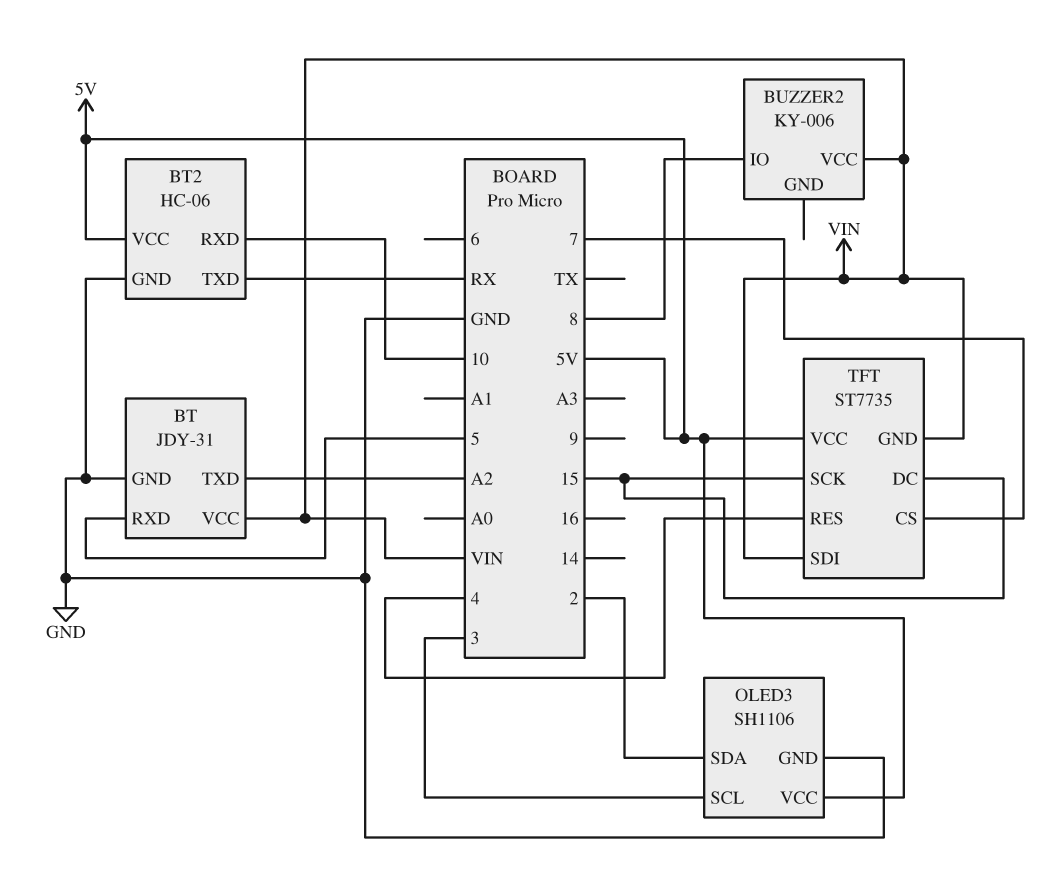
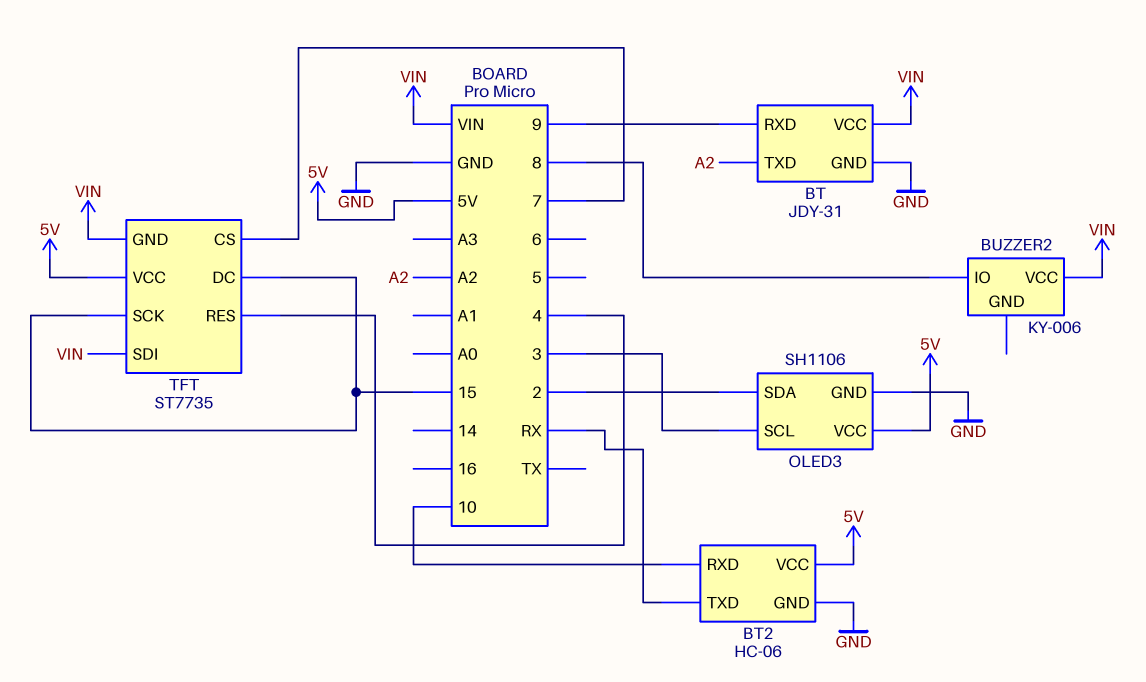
BT pin RXD: 5 -> 9

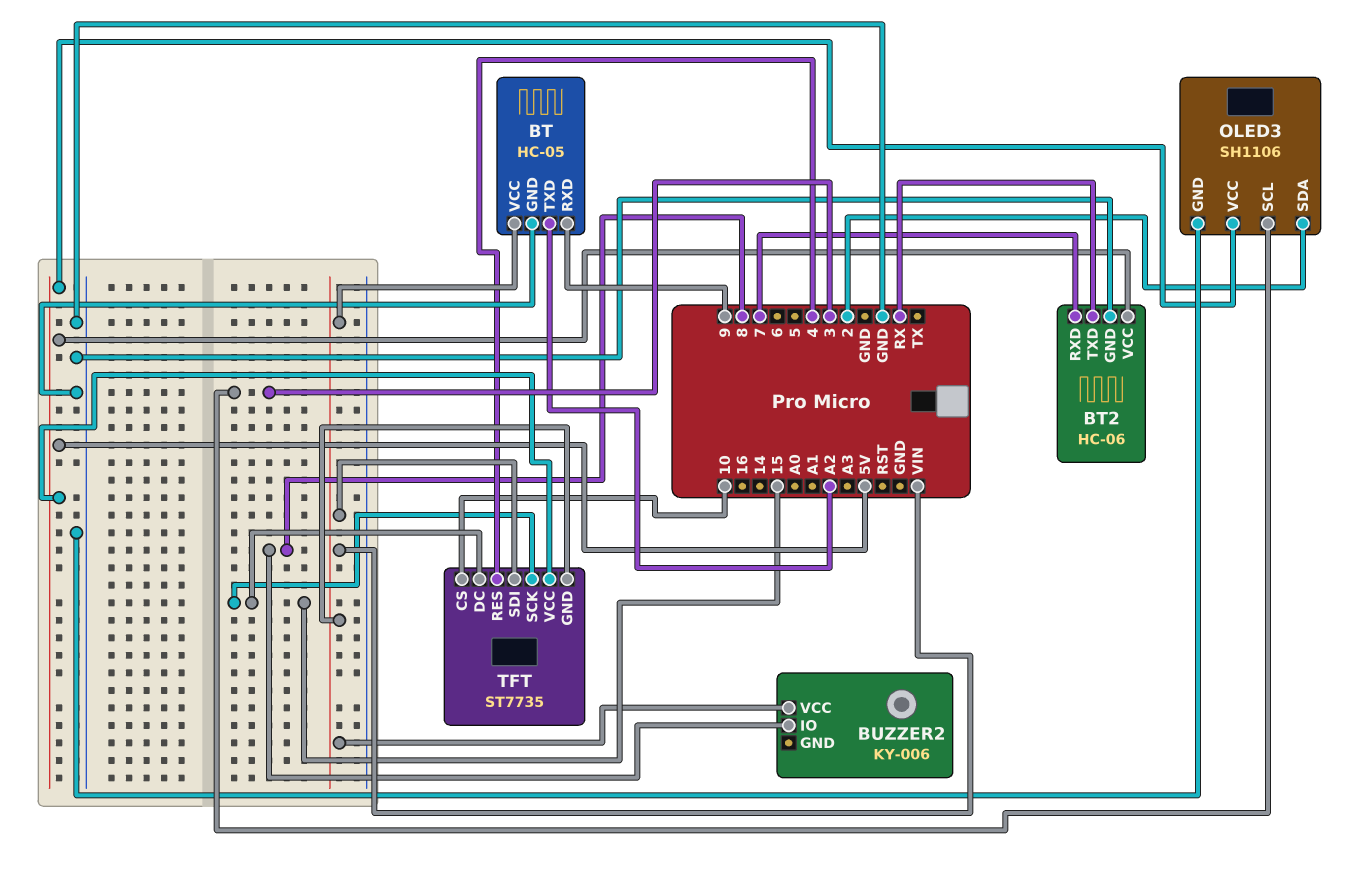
BT: JDY-31 -> HC-05
BT2 pin RXD: 10 -> 7
TFT pin CS: 7 -> 10

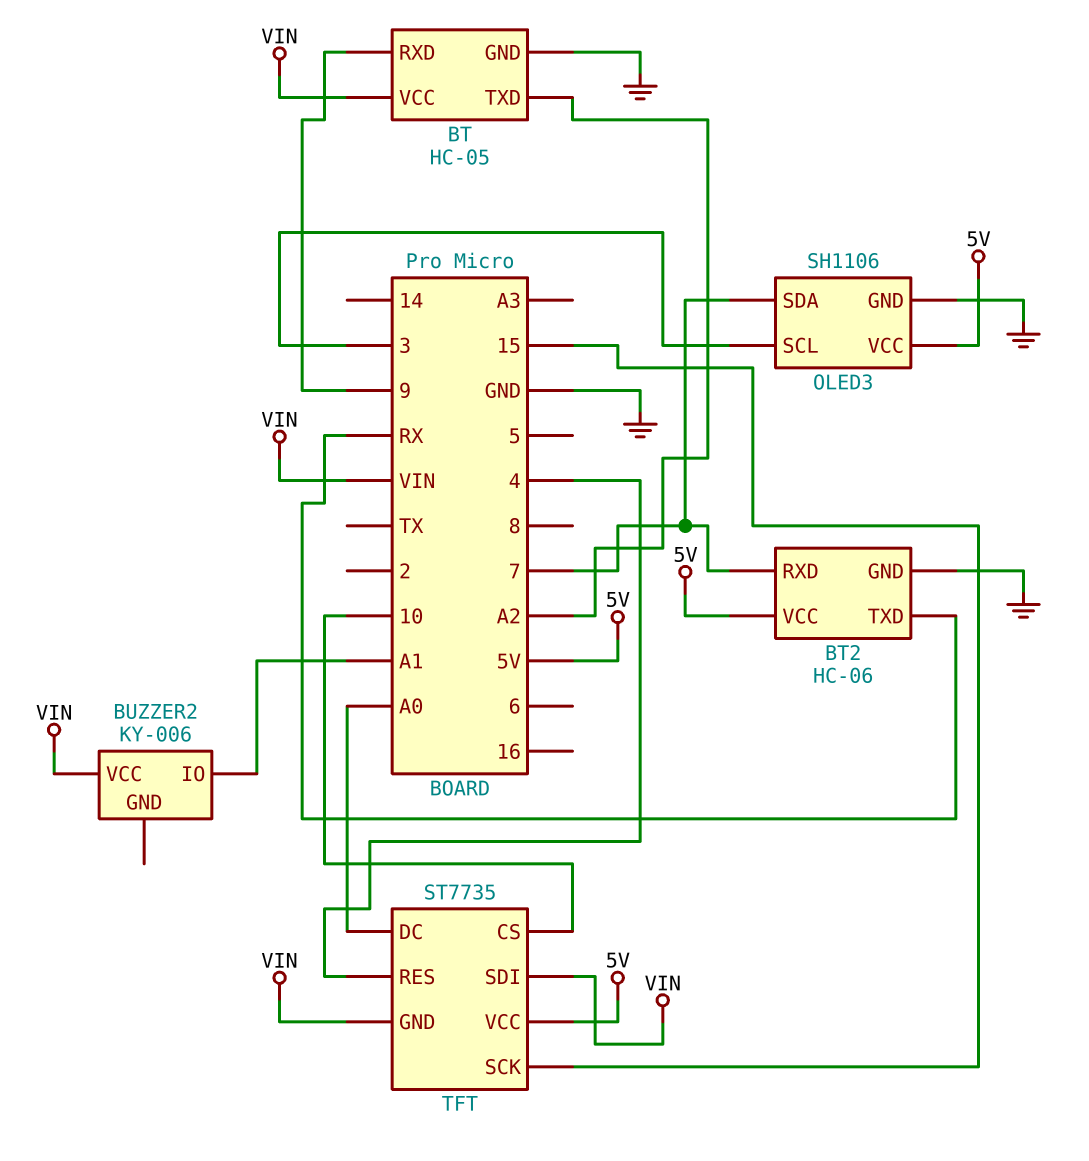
BUZZER2 pin IO: 8 -> A1
OLED3 pin SDA: 2 -> 7
TFT pin DC: 15 -> A0

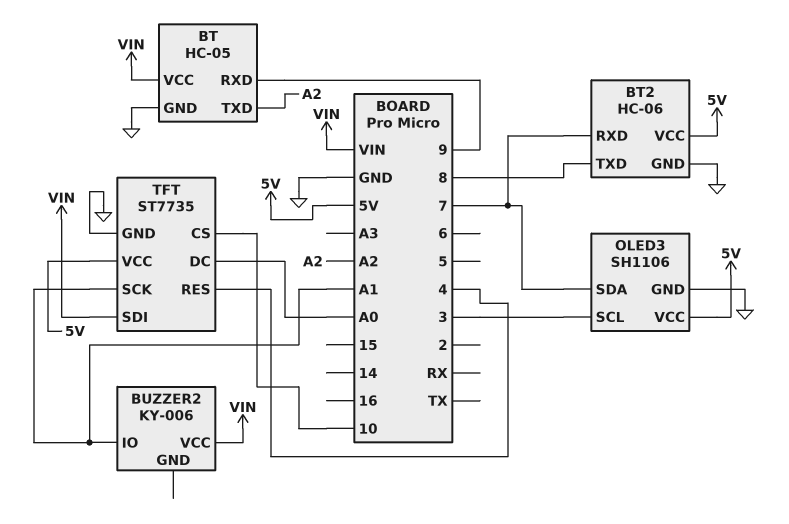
BT2 pin TXD: RX -> 8
TFT pin GND: VIN -> GND
TFT pin SCK: 15 -> A1

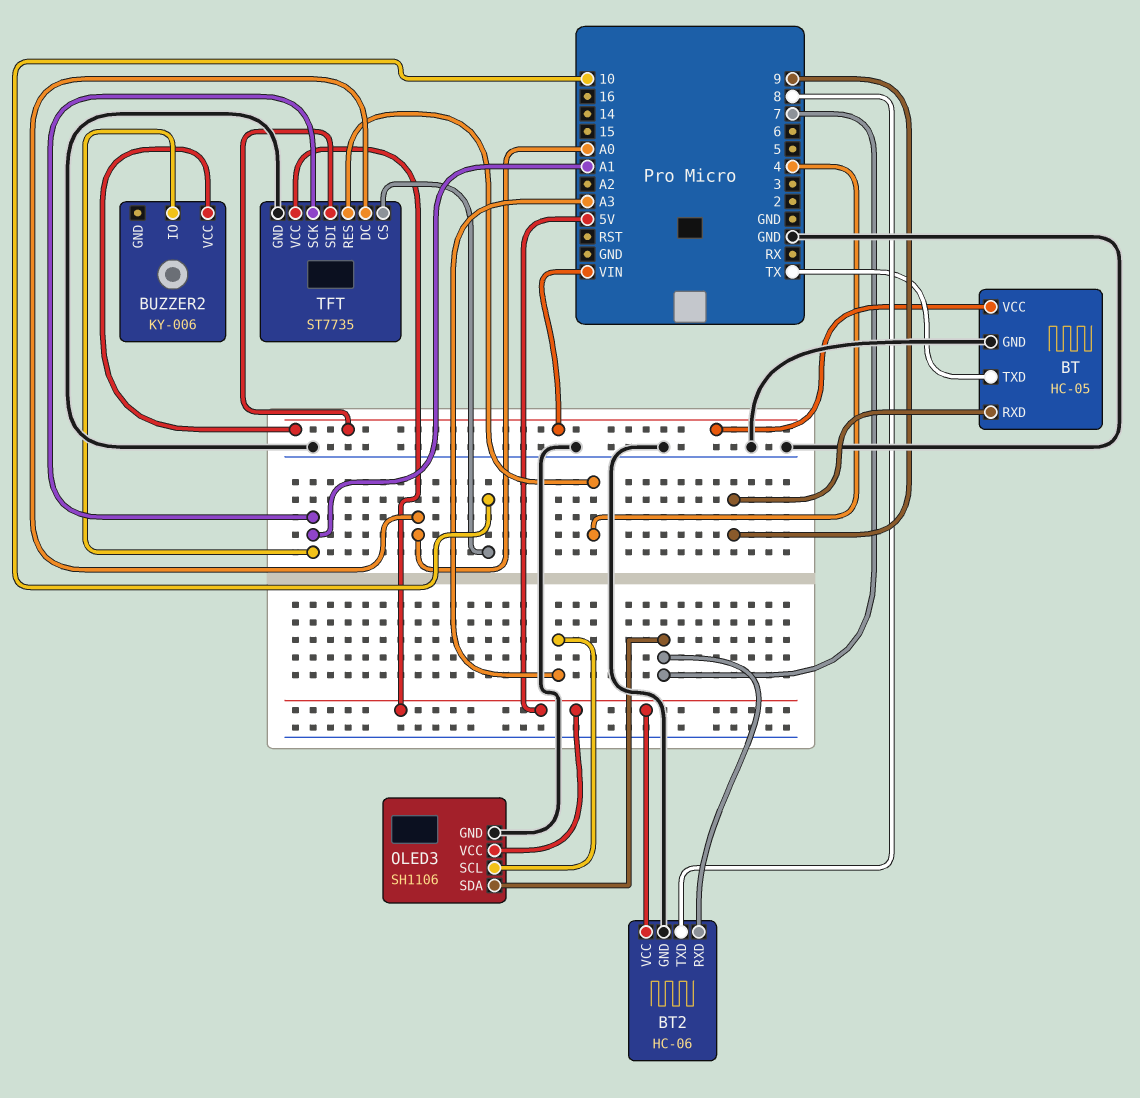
BT pin TXD: A2 -> TX
OLED3 pin SCL: 3 -> A3

